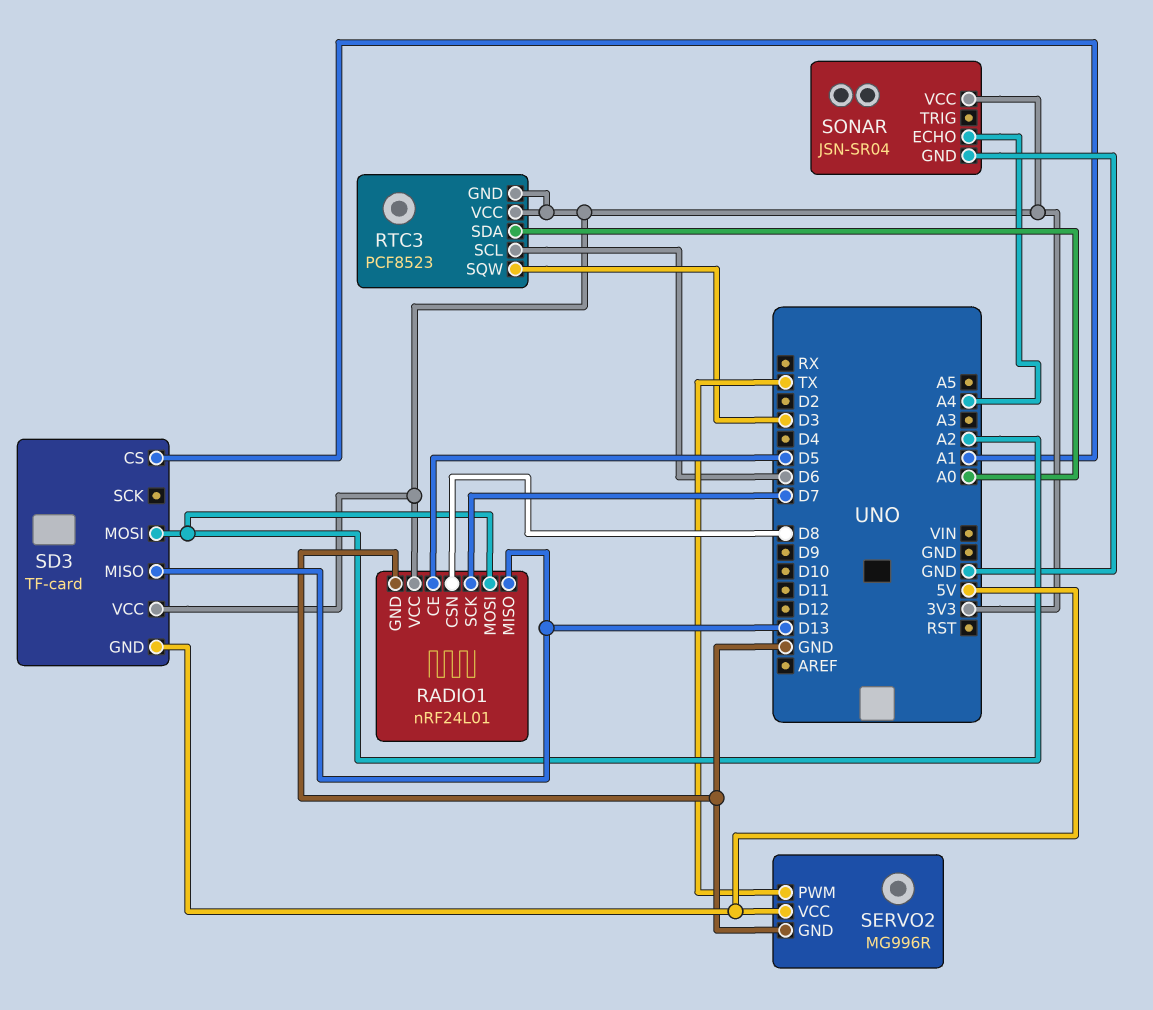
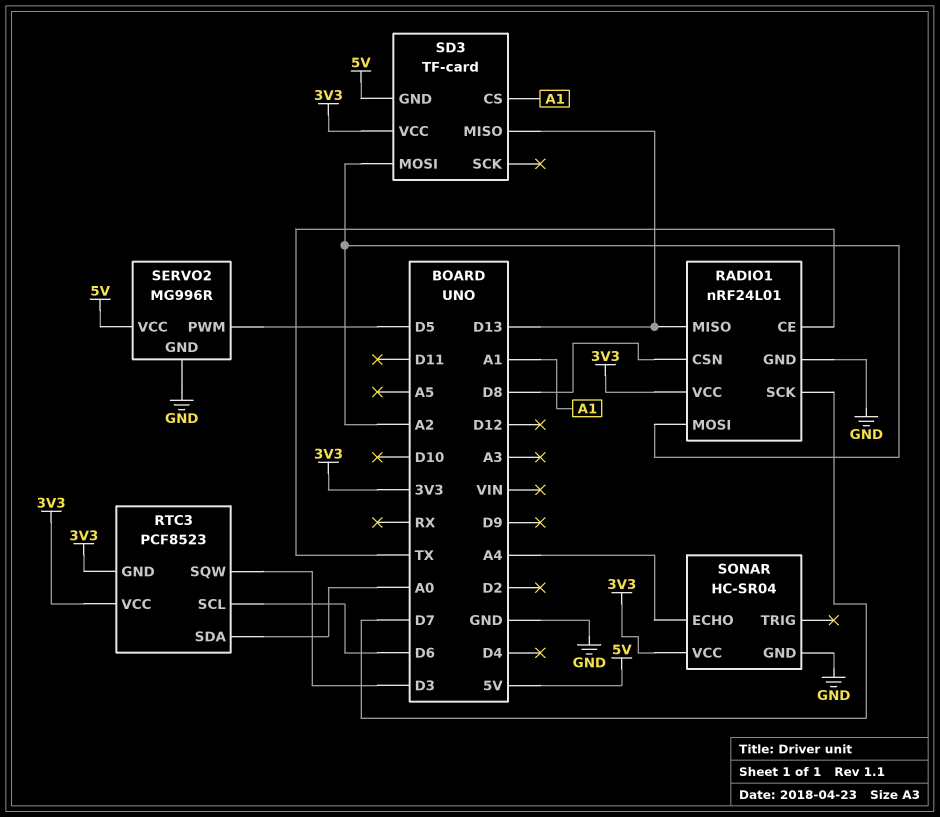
RADIO1 pin CE: D5 -> TX
SERVO2 pin PWM: TX -> D5
SONAR: JSN-SR04 -> HC-SR04

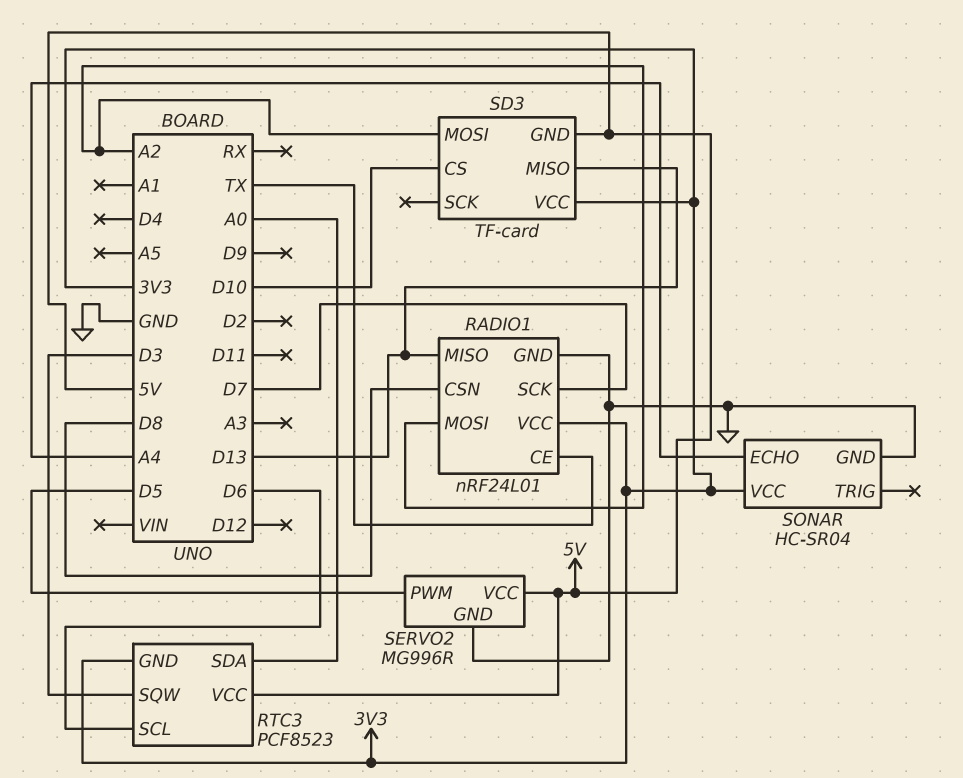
RTC3 pin VCC: 3V3 -> 5V
SD3 pin CS: A1 -> D10

